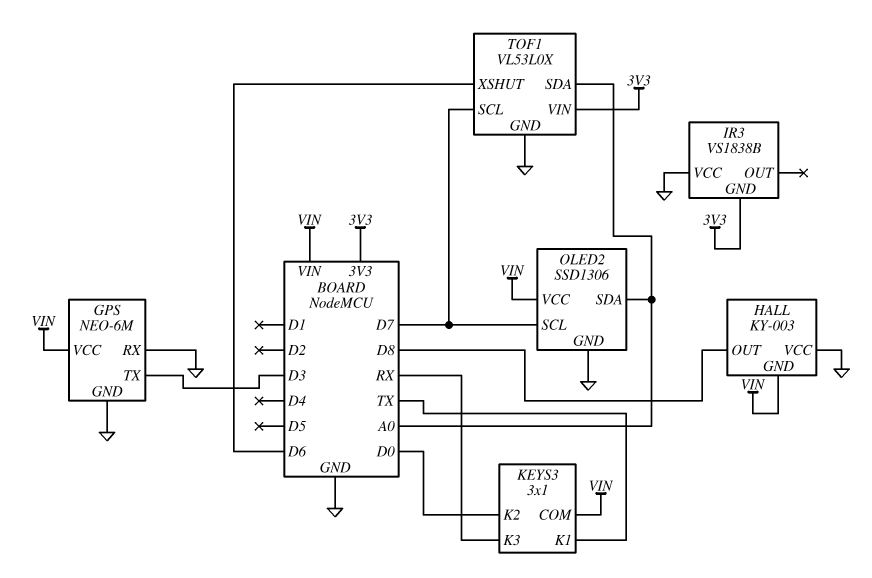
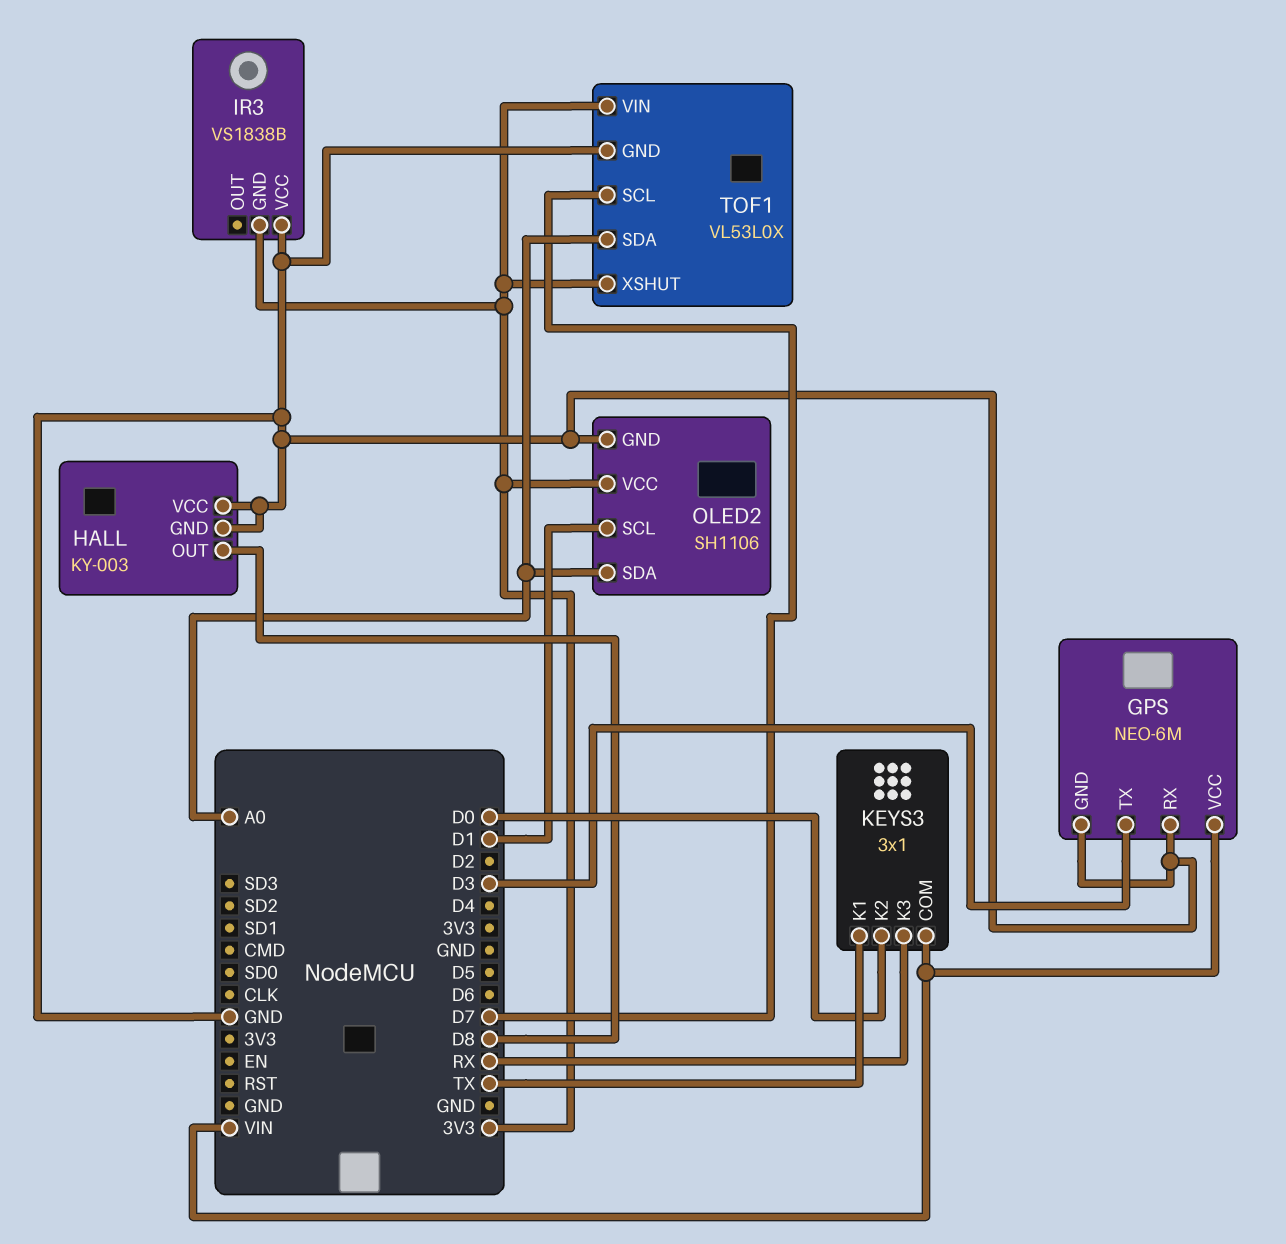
HALL pin GND: VIN -> GND
OLED2: SSD1306 -> SH1106
OLED2 pin SCL: D7 -> D1
OLED2 pin VCC: VIN -> 3V3
TOF1 pin XSHUT: D6 -> 3V3

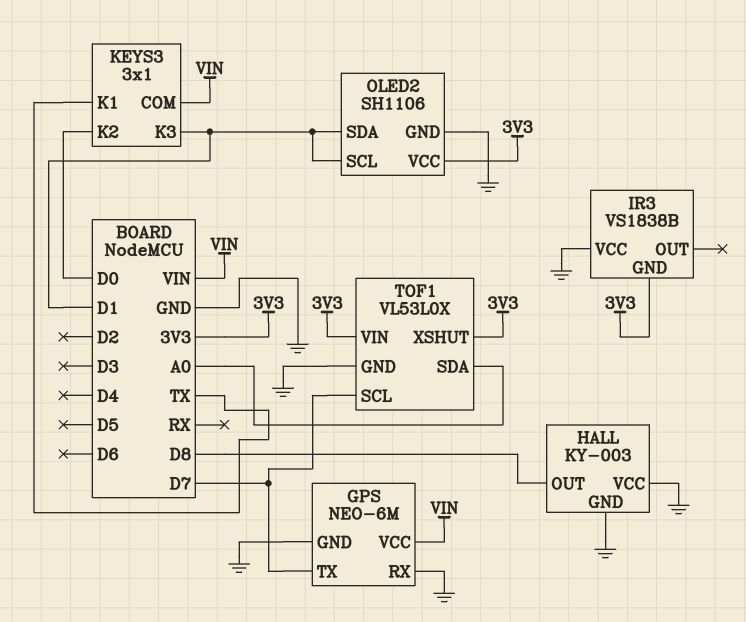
GPS pin TX: D3 -> D7
KEYS3 pin K3: RX -> D1
OLED2 pin SDA: A0 -> D1

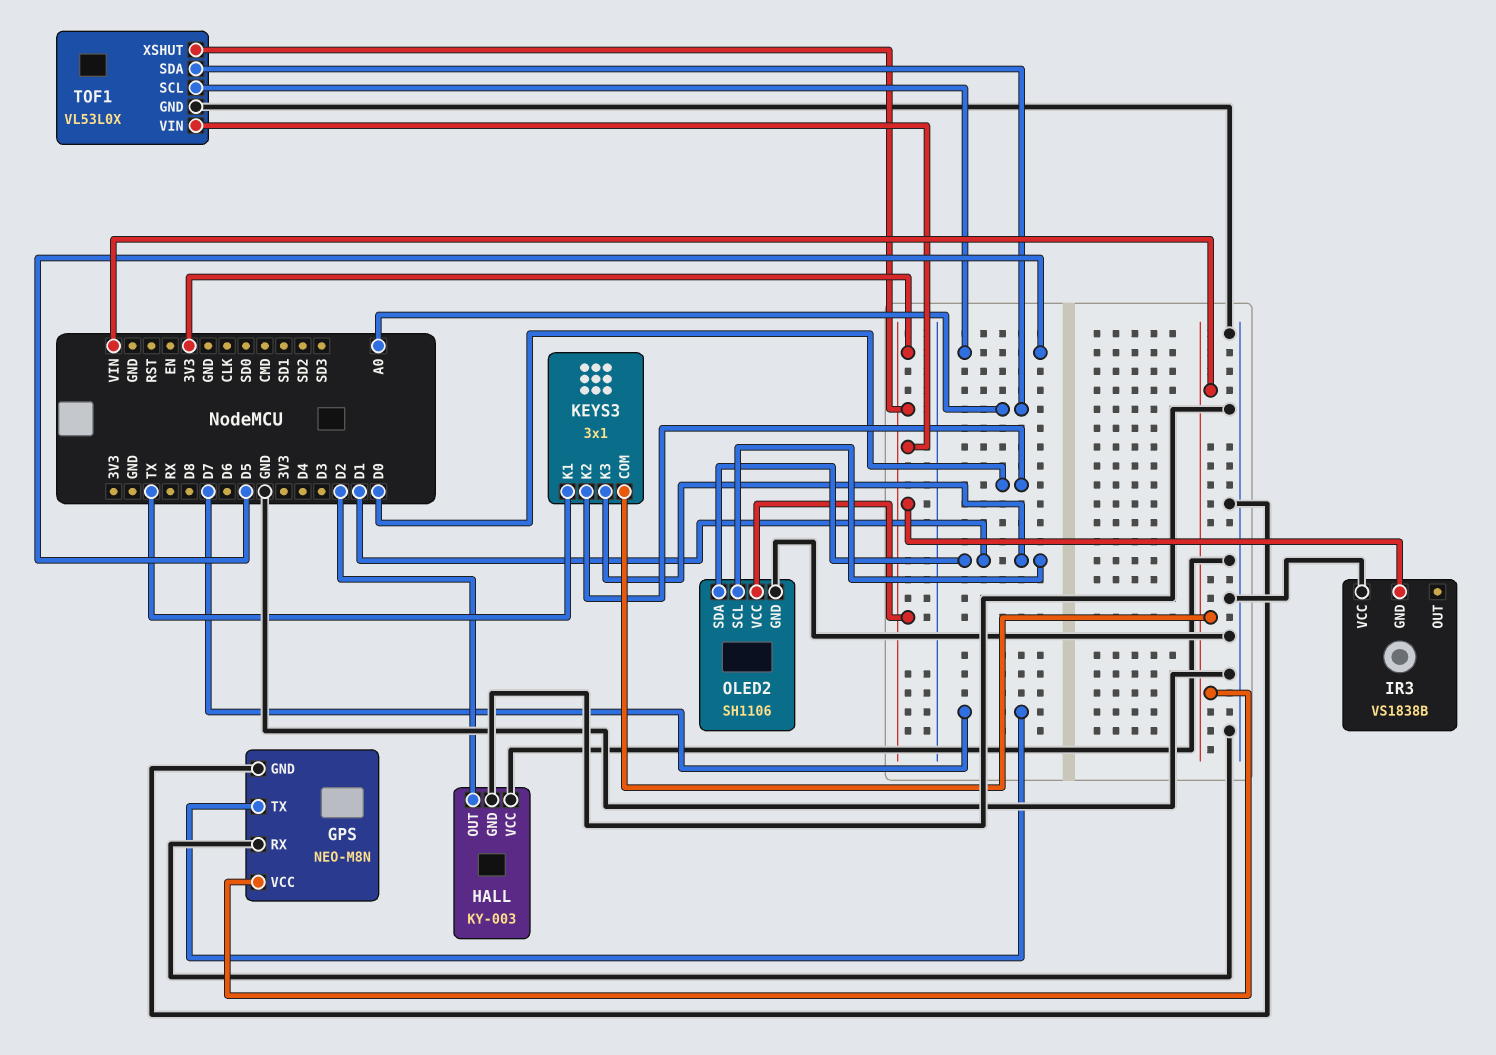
GPS: NEO-6M -> NEO-M8N
HALL pin OUT: D8 -> D2
TOF1 pin SCL: D7 -> D5

